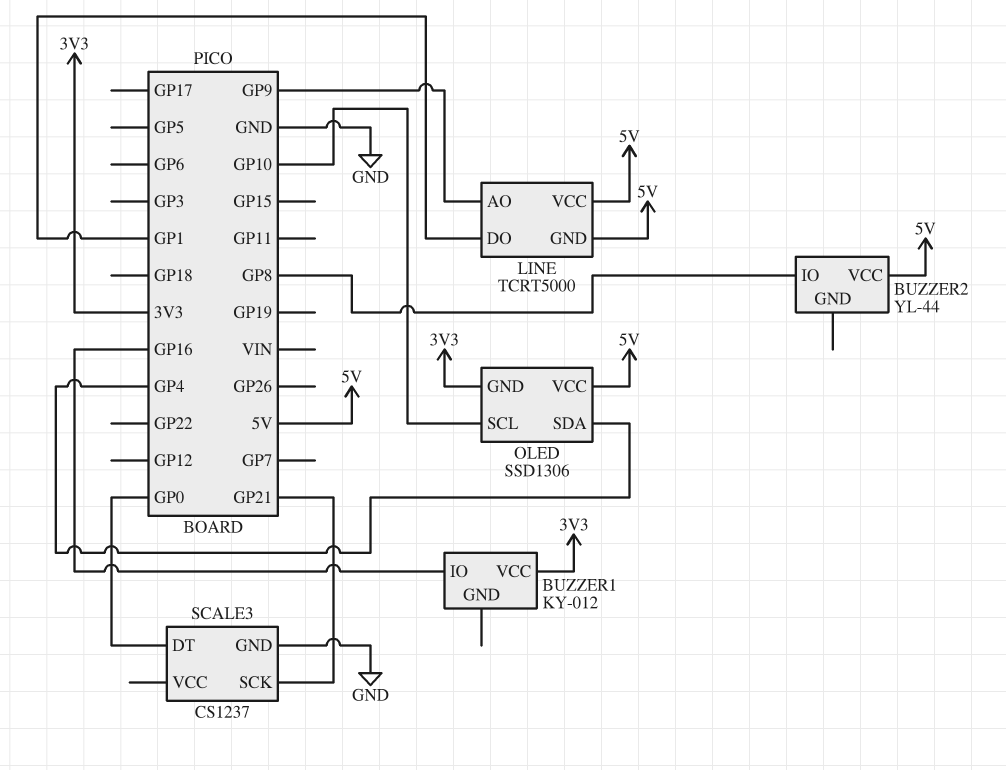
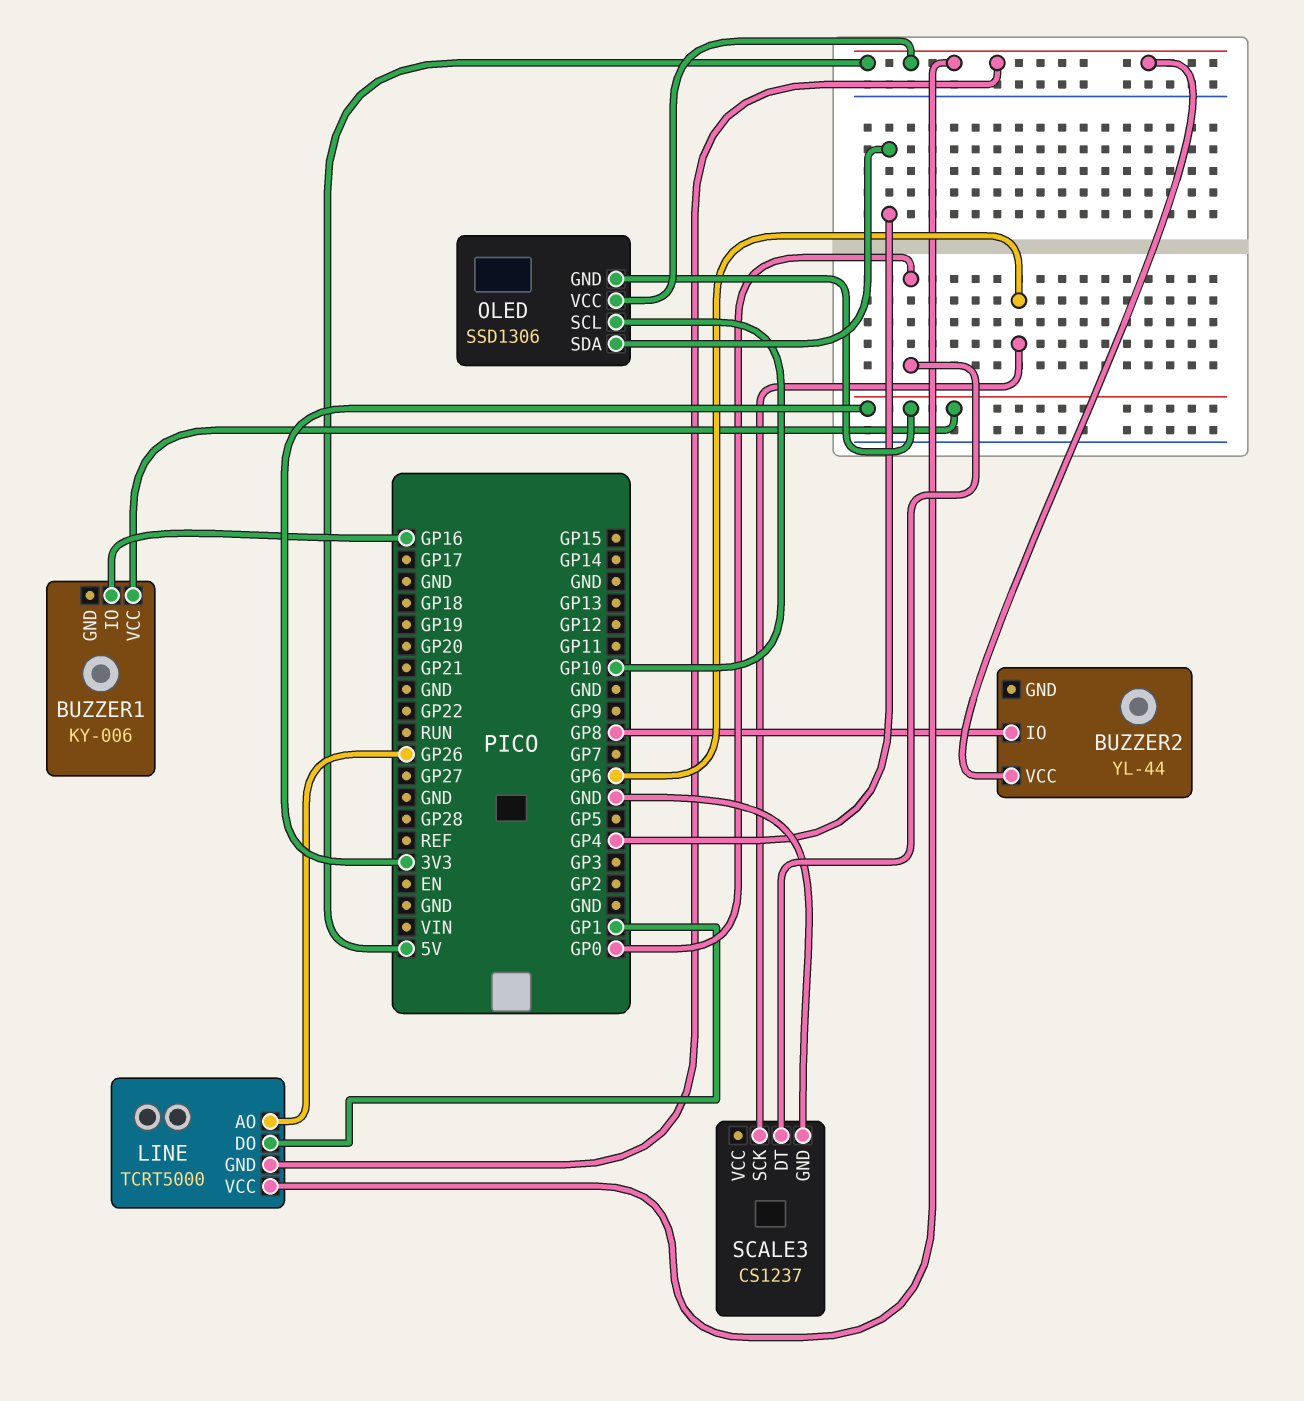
BUZZER1: KY-012 -> KY-006
LINE pin AO: GP9 -> GP26
SCALE3 pin SCK: GP21 -> GP6

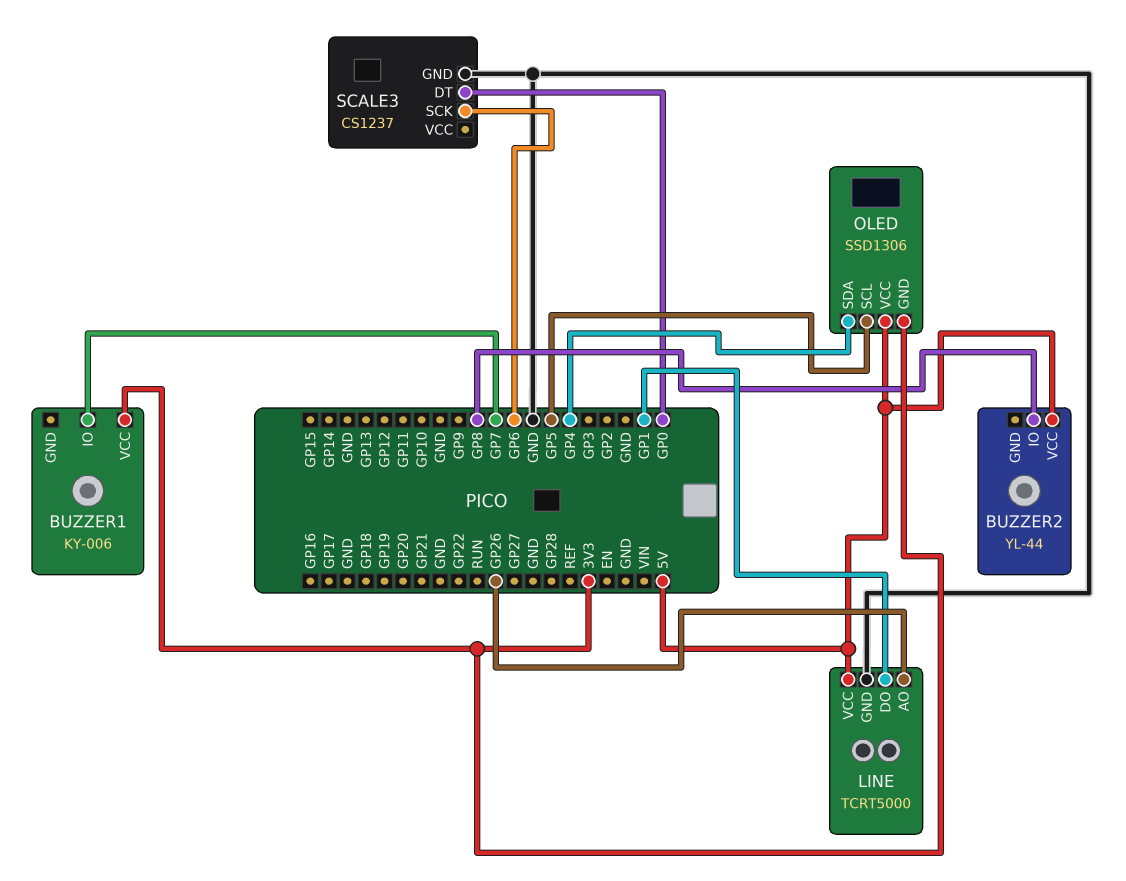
BUZZER1 pin IO: GP16 -> GP7
LINE pin GND: 5V -> GND
OLED pin SCL: GP10 -> GP5

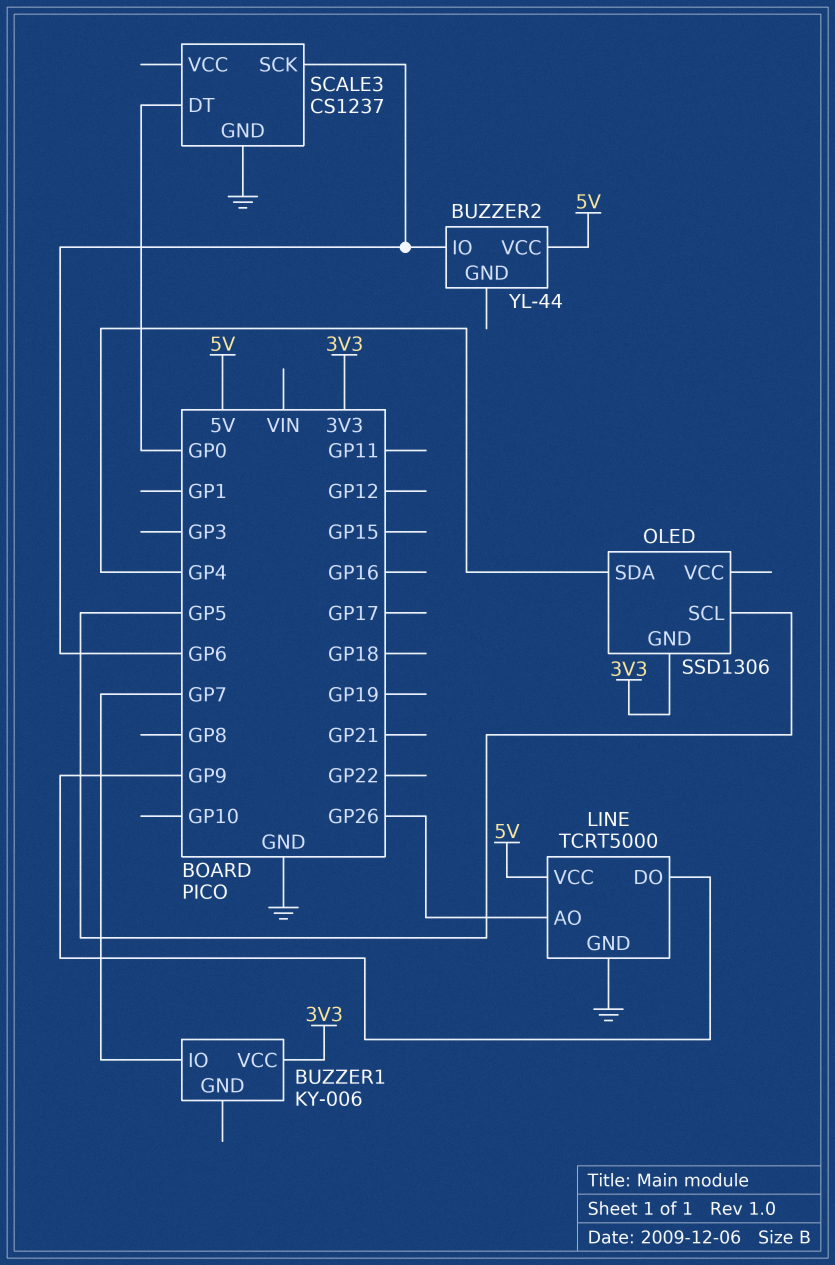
BUZZER2 pin IO: GP8 -> GP6
LINE pin DO: GP1 -> GP9
OLED pin VCC: 5V -> none

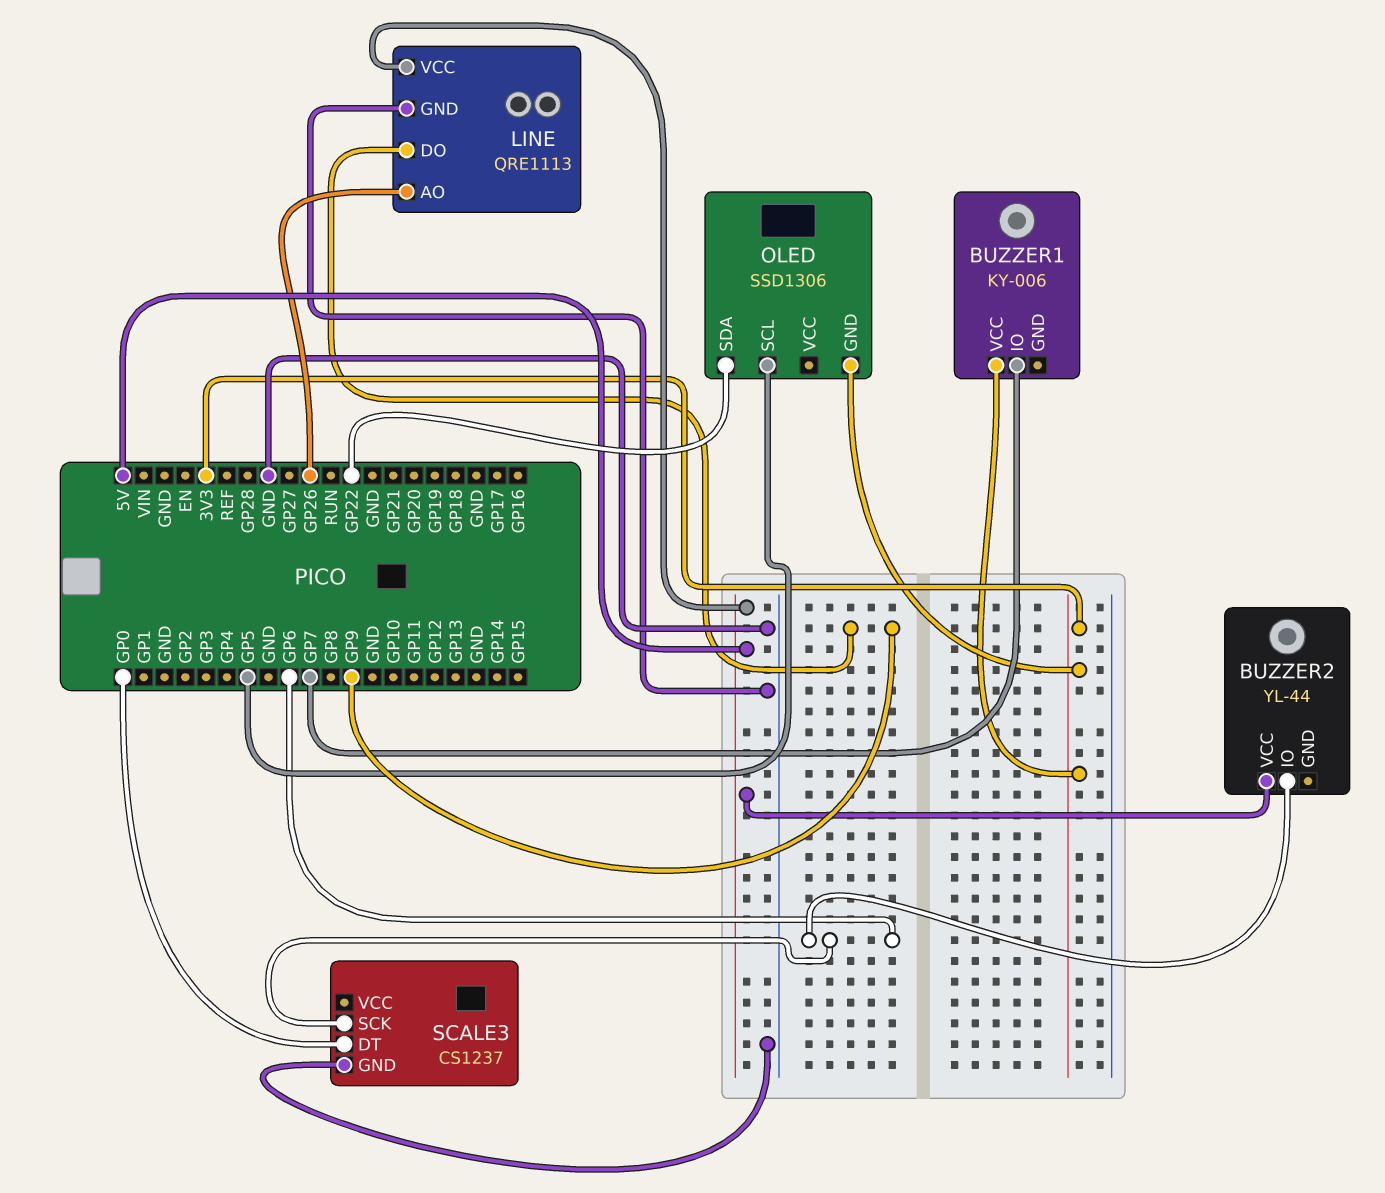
LINE: TCRT5000 -> QRE1113
OLED pin SDA: GP4 -> GP22

